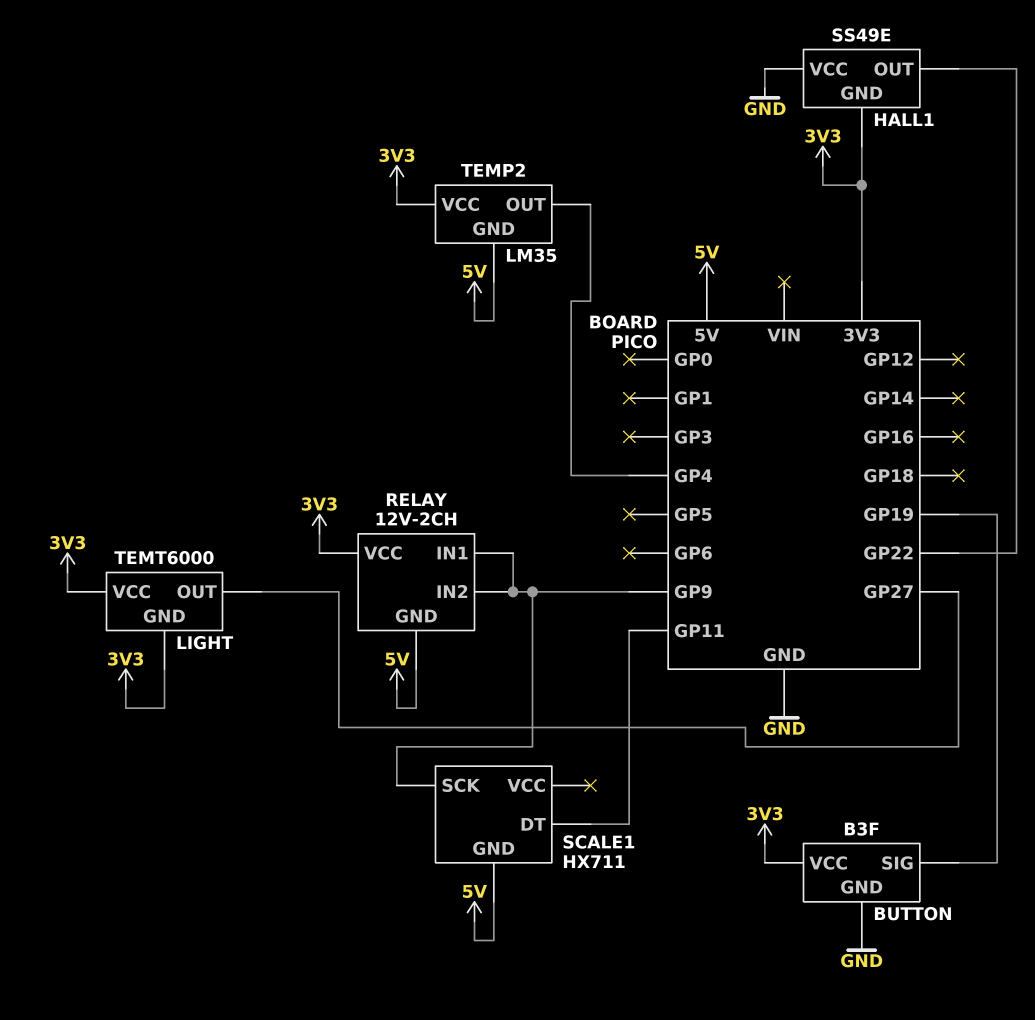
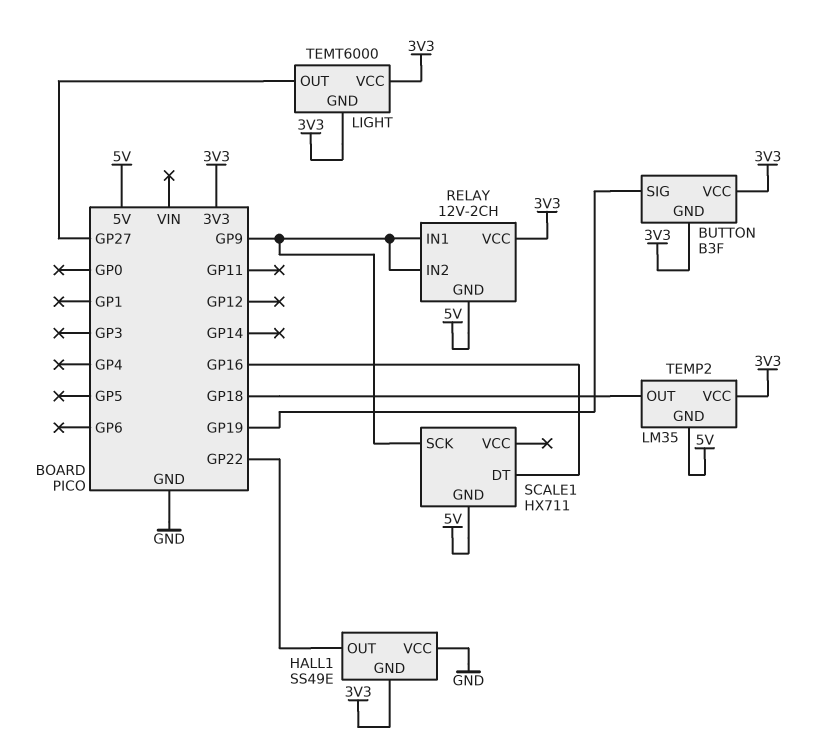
BUTTON pin GND: GND -> 3V3
SCALE1 pin DT: GP11 -> GP16
TEMP2 pin OUT: GP4 -> GP18

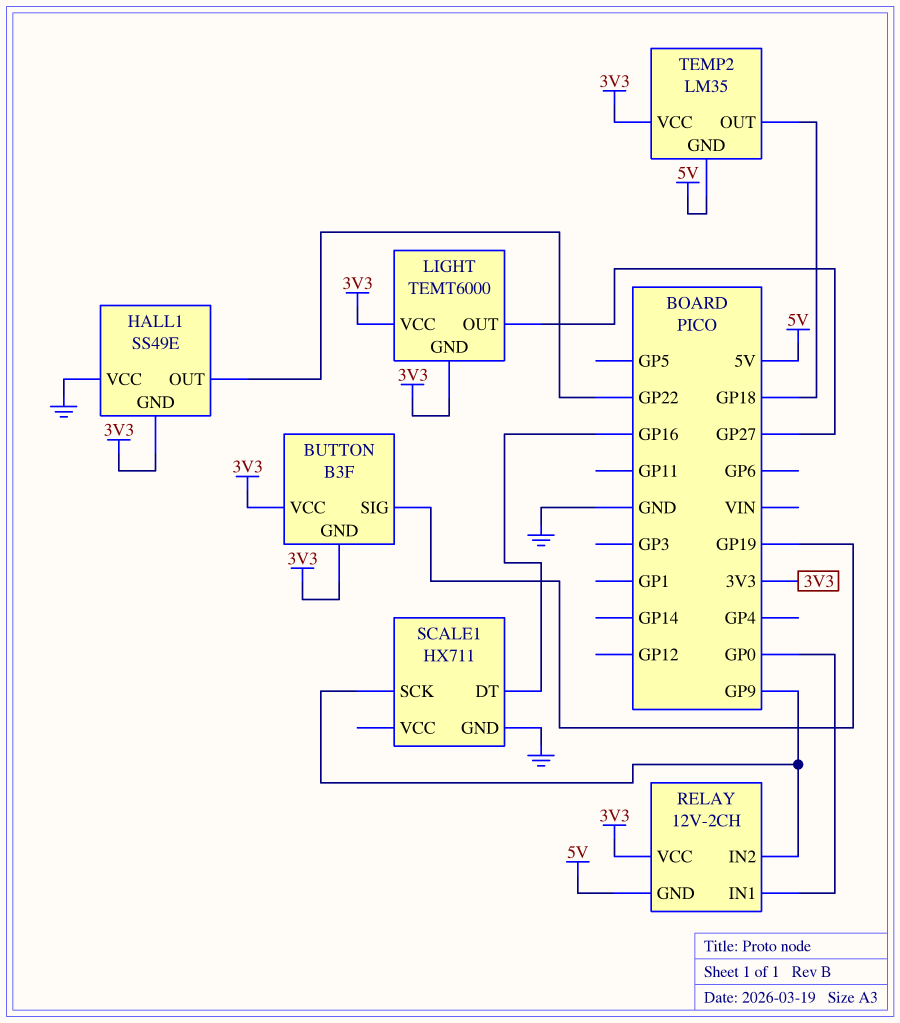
RELAY pin IN1: GP9 -> GP0
SCALE1 pin GND: 5V -> GND

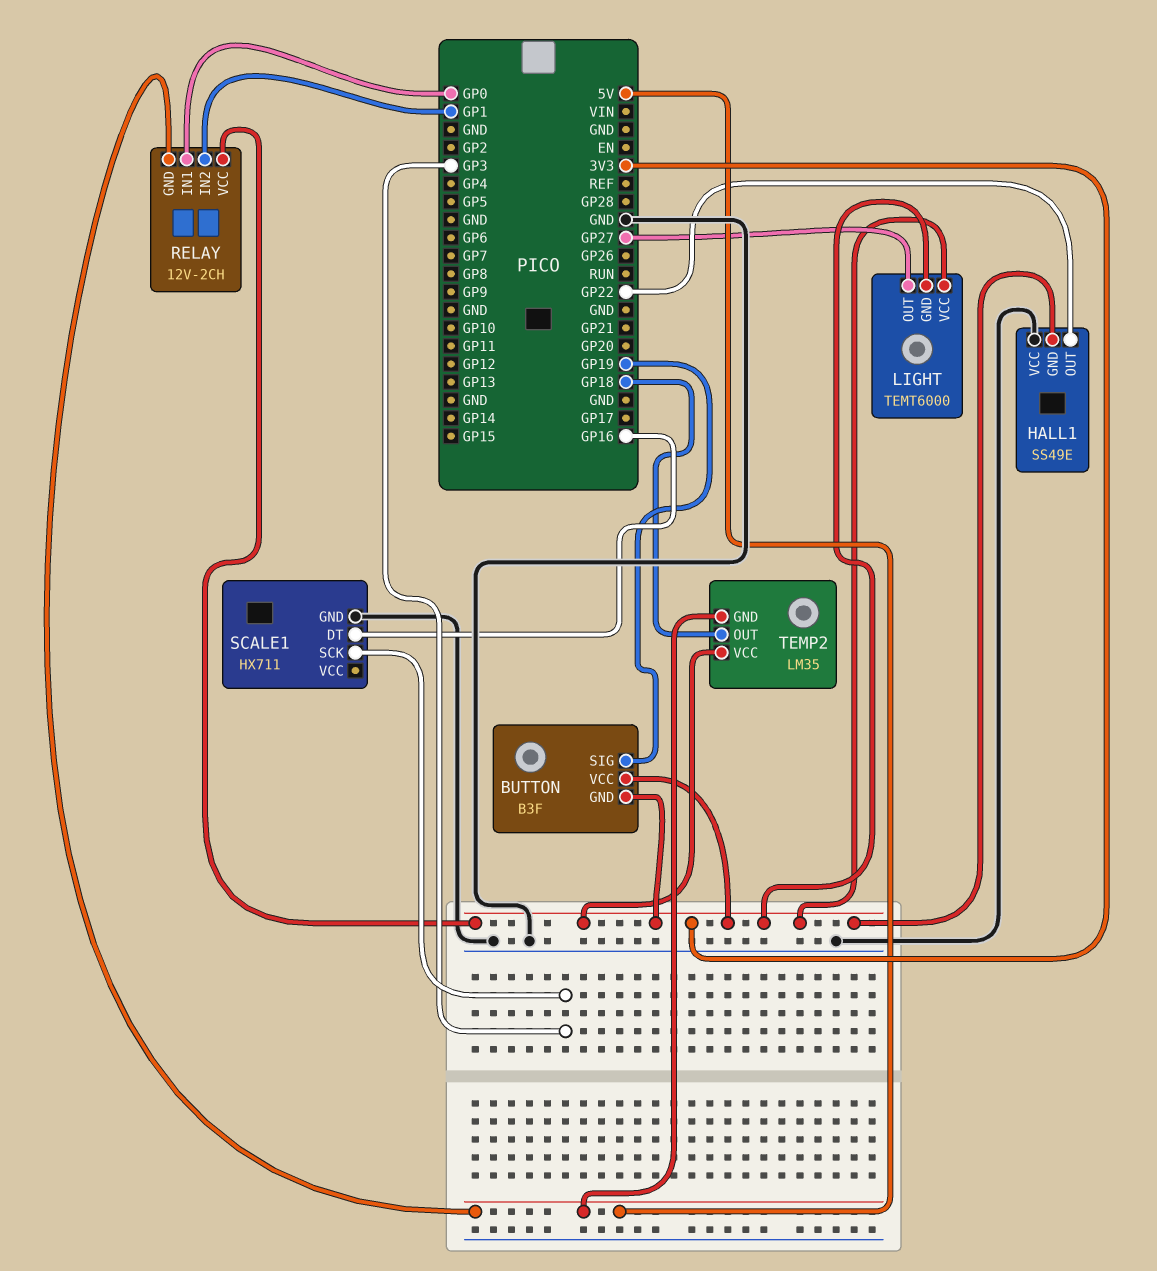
RELAY pin IN2: GP9 -> GP1
SCALE1 pin SCK: GP9 -> GP3

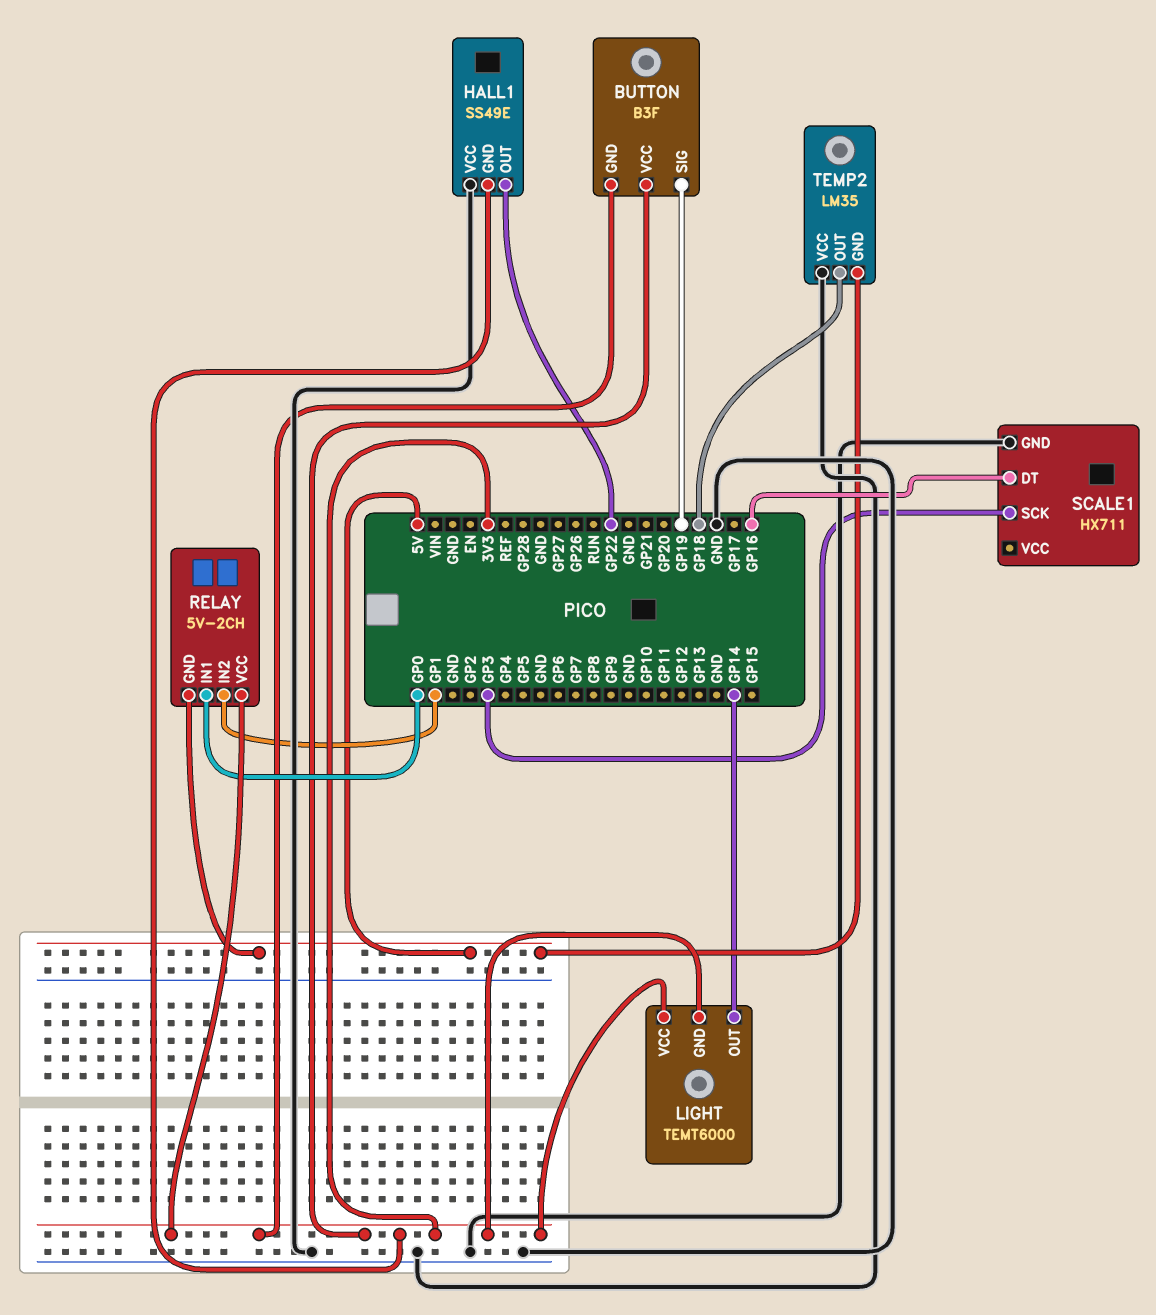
LIGHT pin OUT: GP27 -> GP14
RELAY: 12V-2CH -> 5V-2CH
TEMP2 pin VCC: 3V3 -> GND

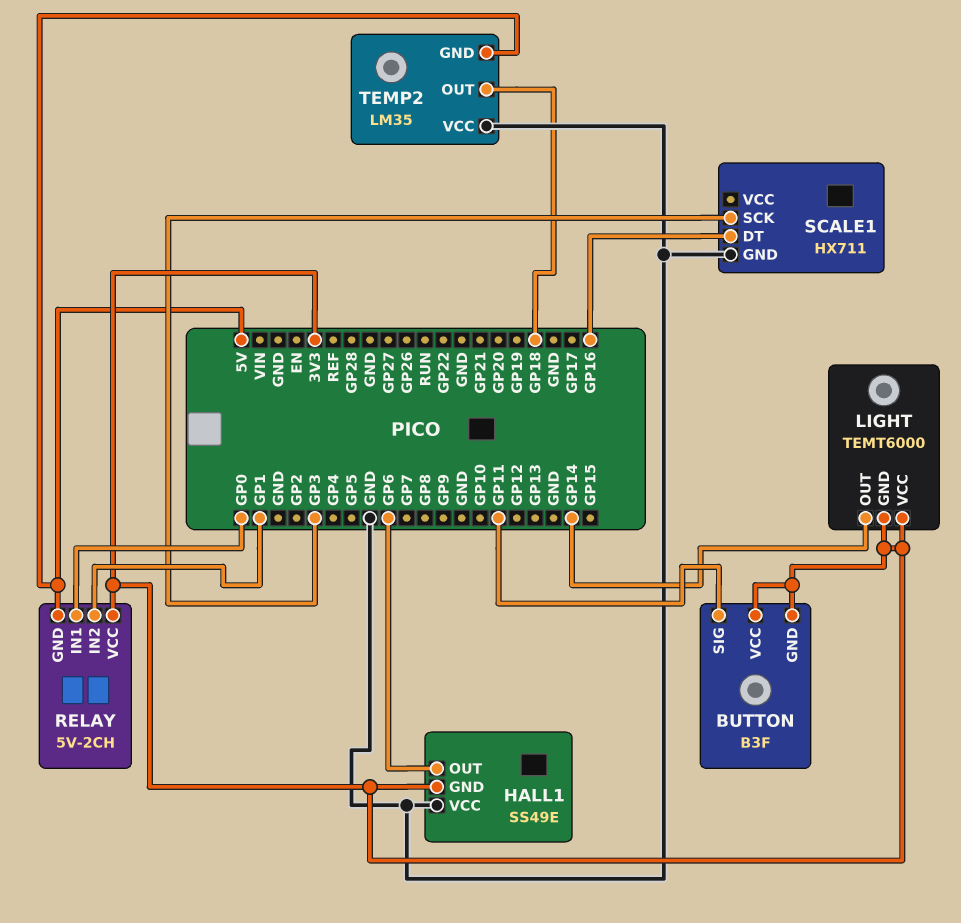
BUTTON pin SIG: GP19 -> GP11
HALL1 pin OUT: GP22 -> GP6

